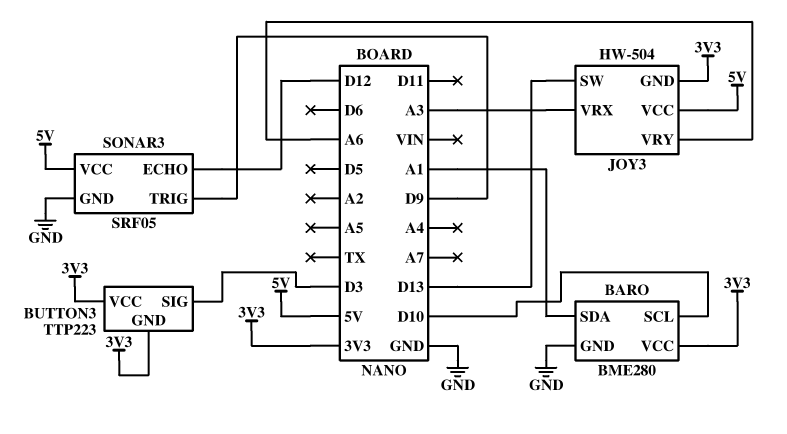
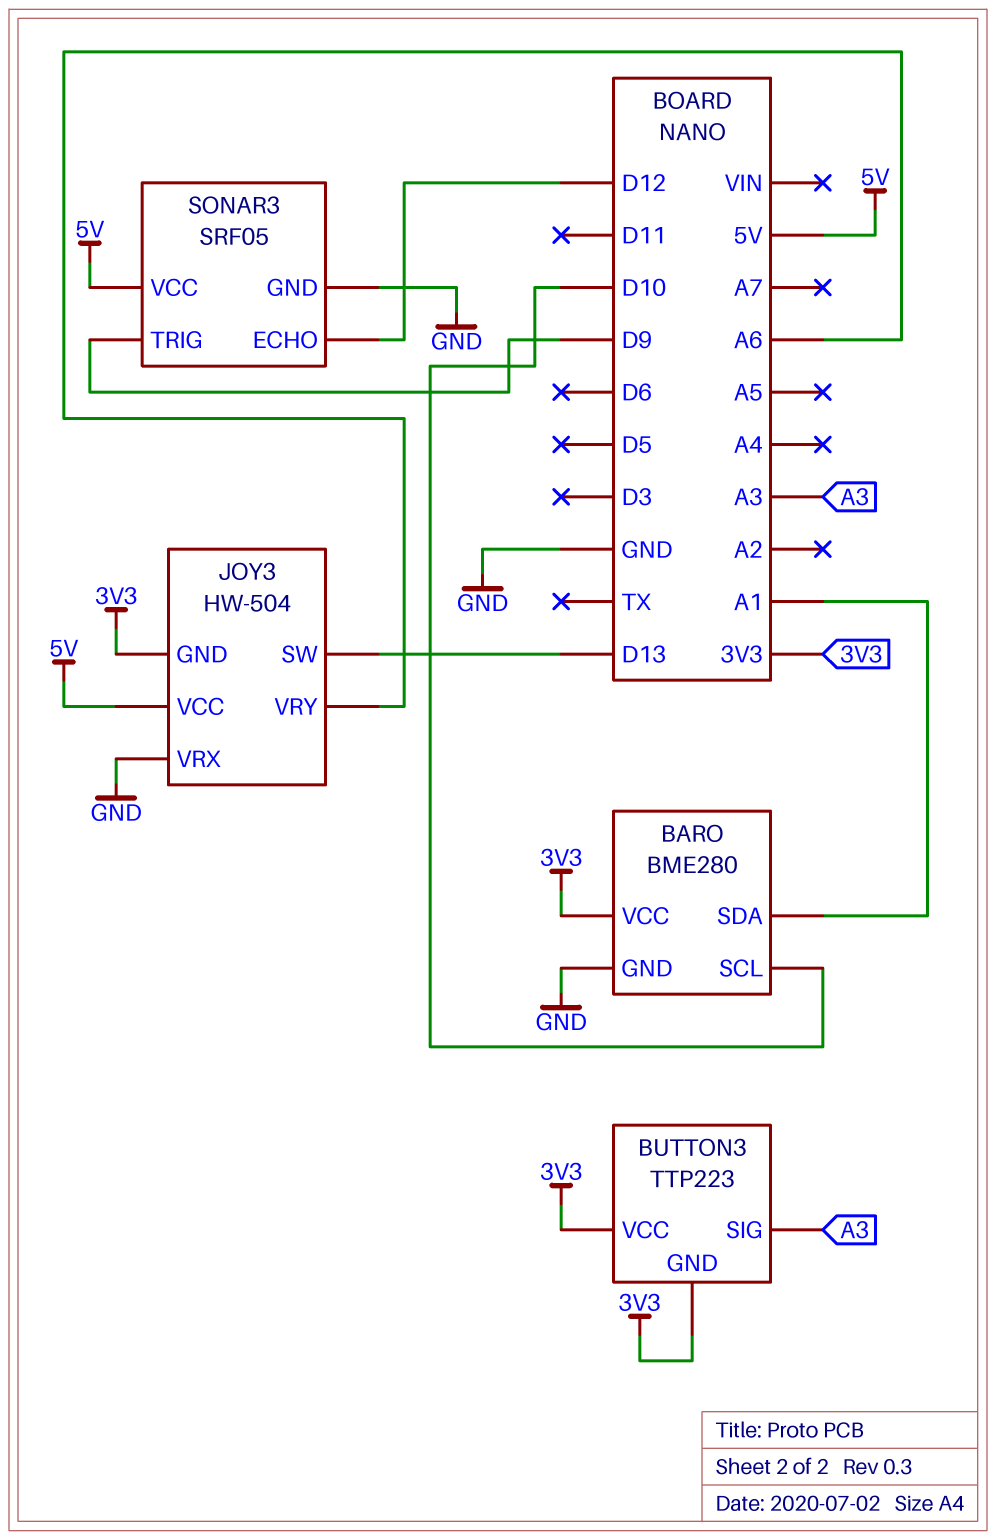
BUTTON3 pin SIG: D3 -> A3
JOY3 pin VRX: A3 -> GND

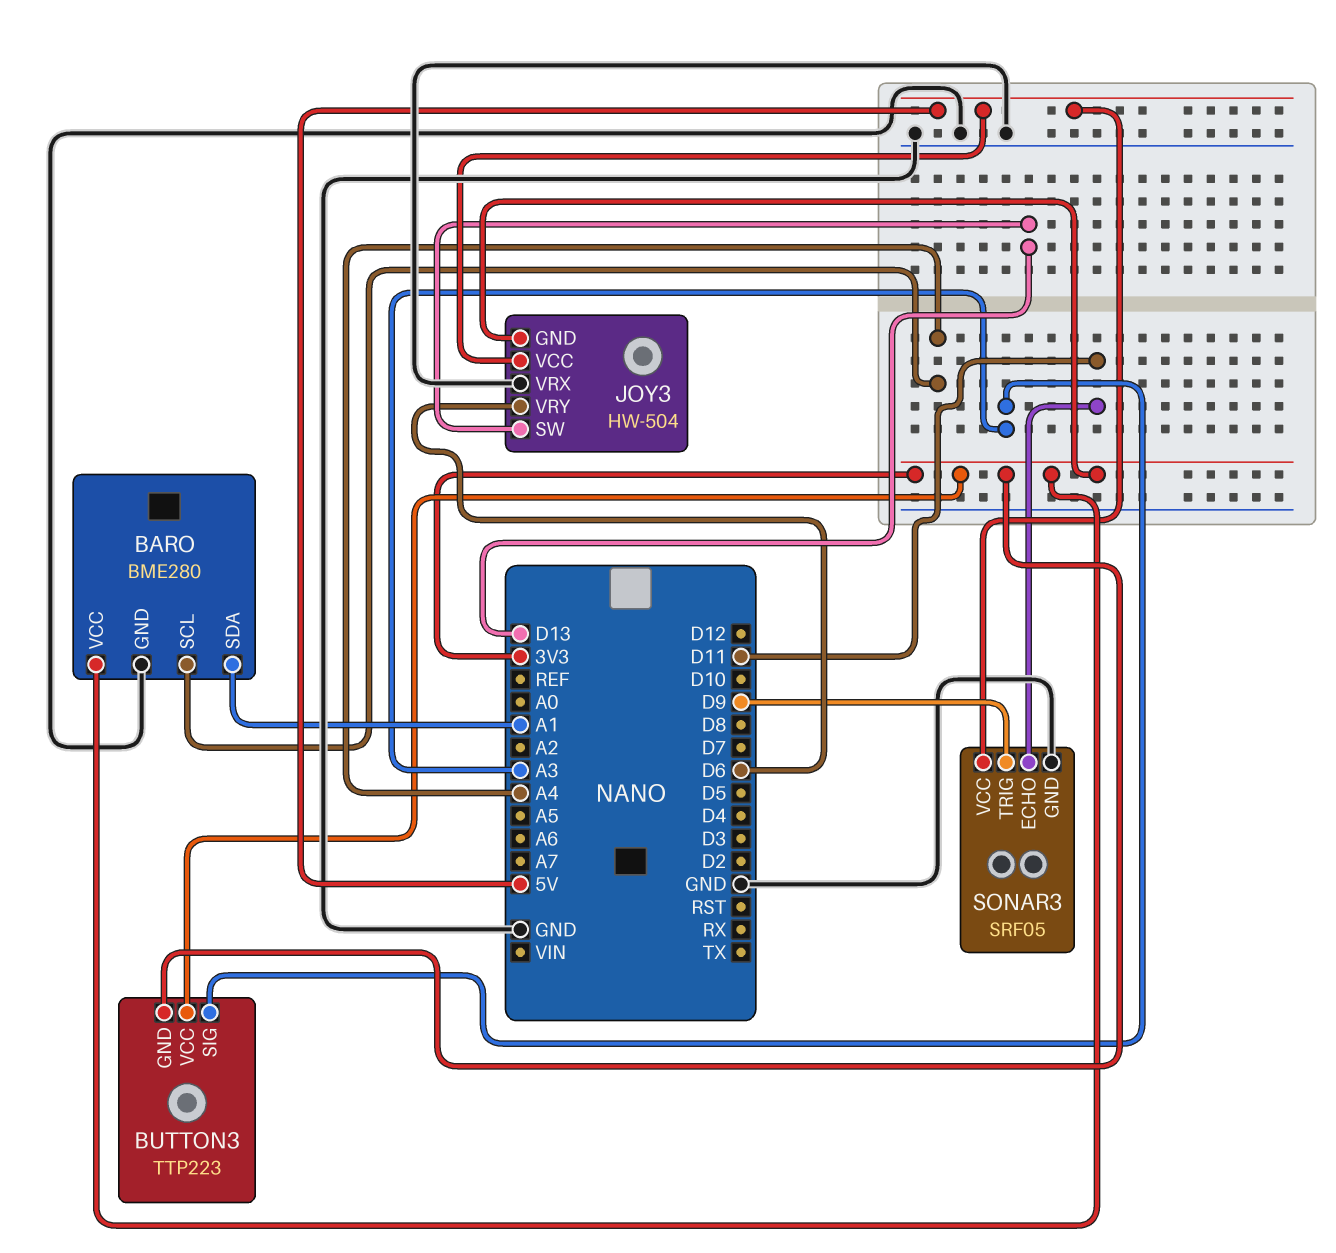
BARO pin SCL: D10 -> A4
JOY3 pin VRY: A6 -> D6
SONAR3 pin ECHO: D12 -> D11

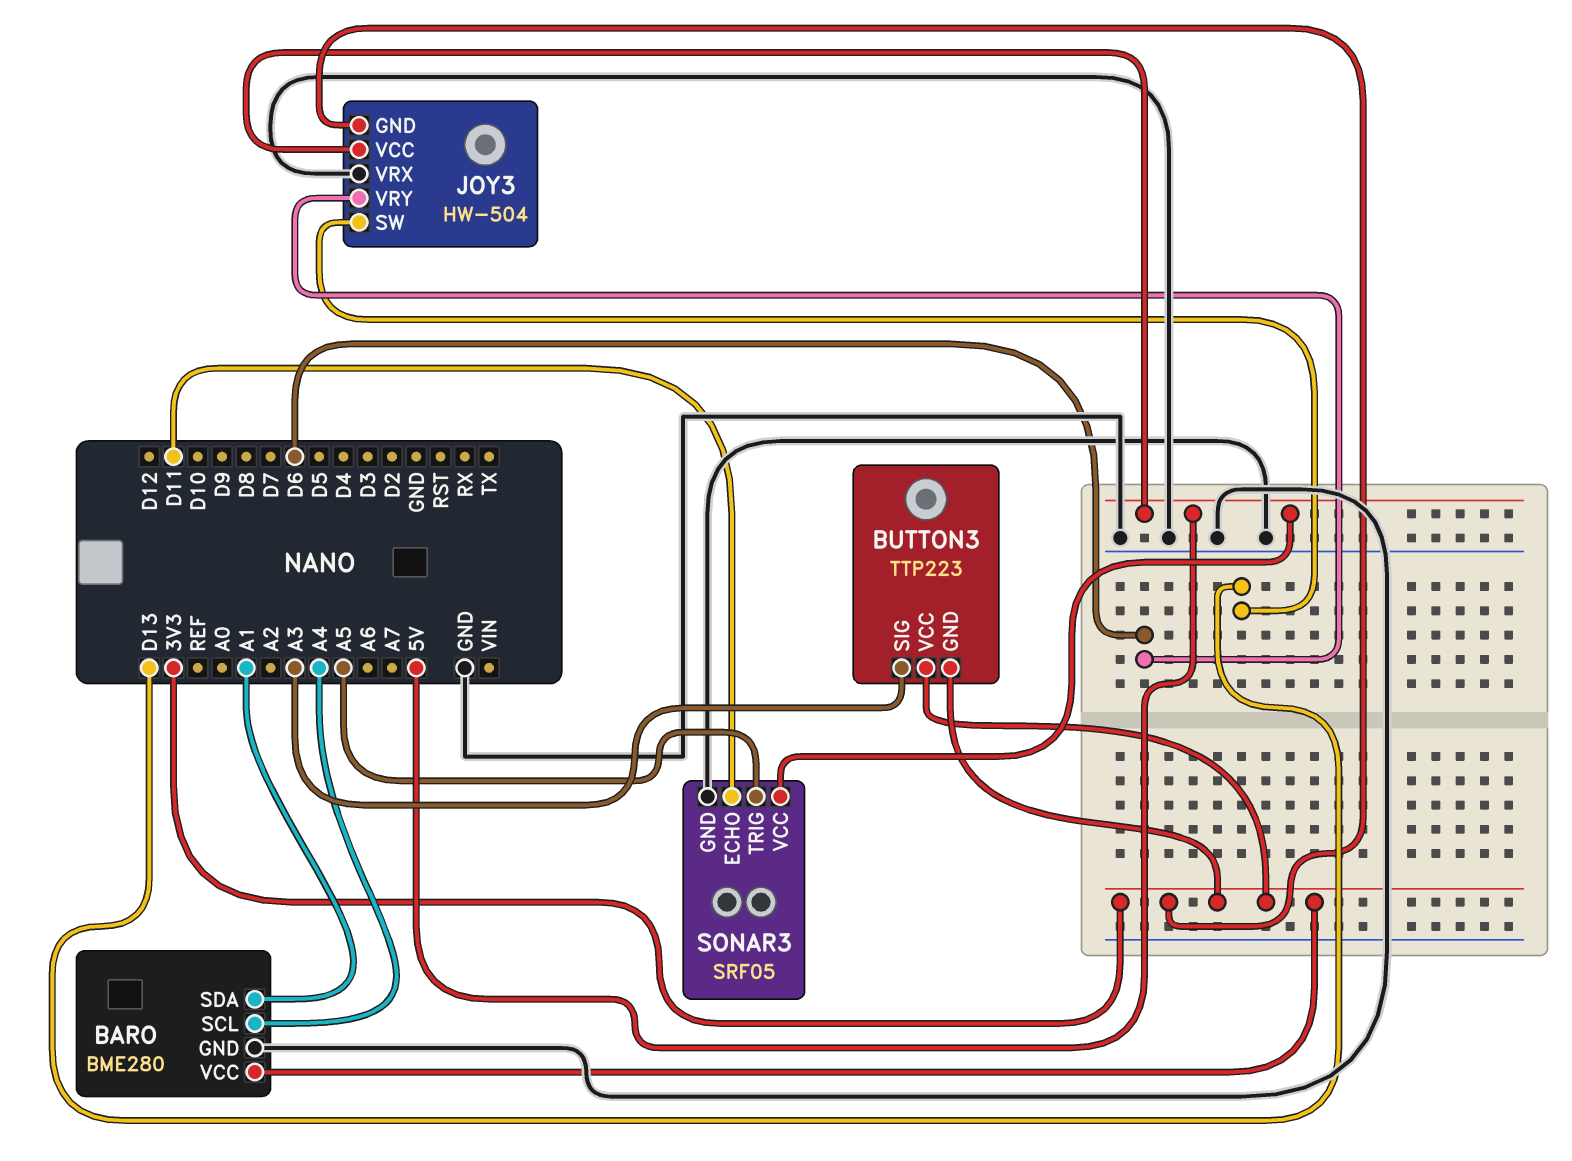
SONAR3 pin TRIG: D9 -> A5

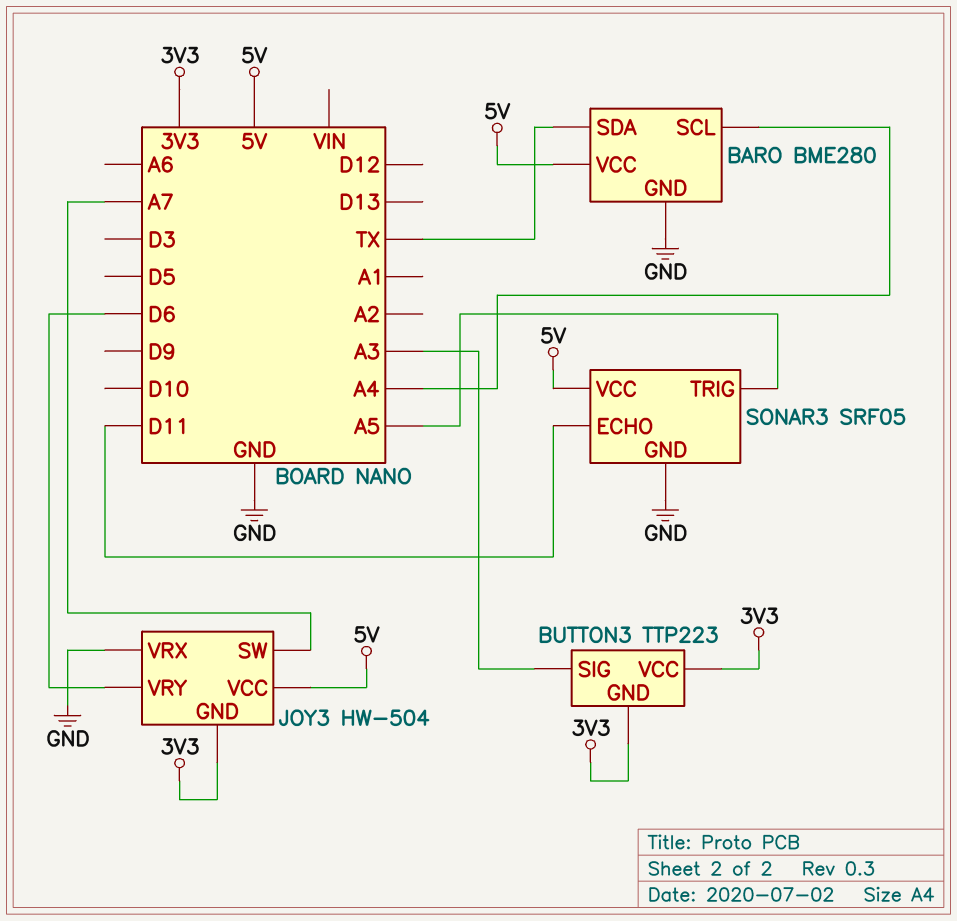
BARO pin SDA: A1 -> TX
BARO pin VCC: 3V3 -> 5V
JOY3 pin SW: D13 -> A7

